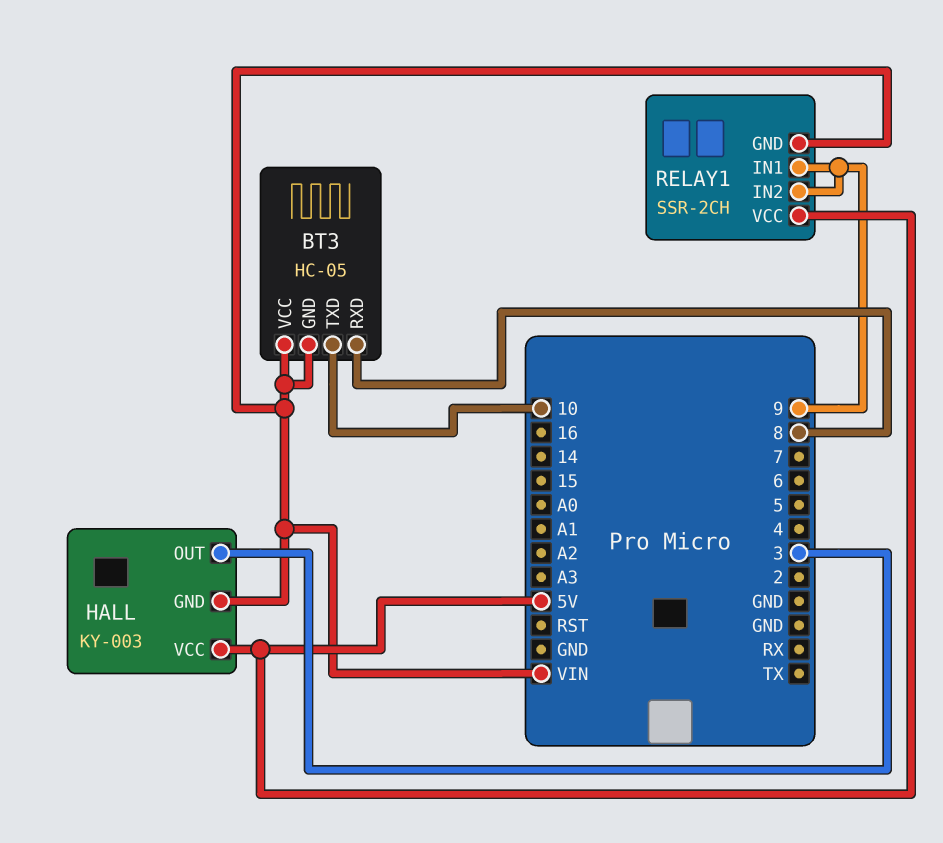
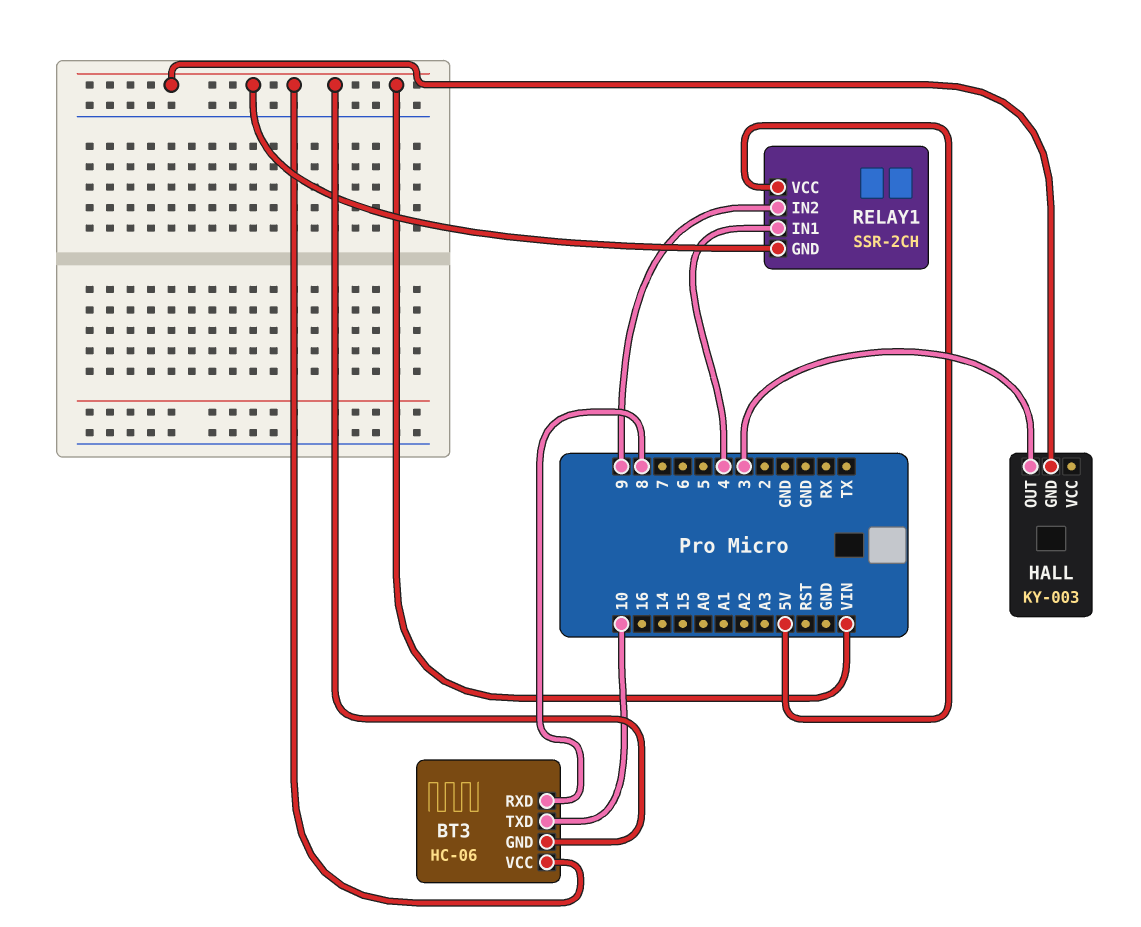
BT3: HC-05 -> HC-06
HALL pin VCC: 5V -> none
RELAY1 pin IN1: 9 -> 4

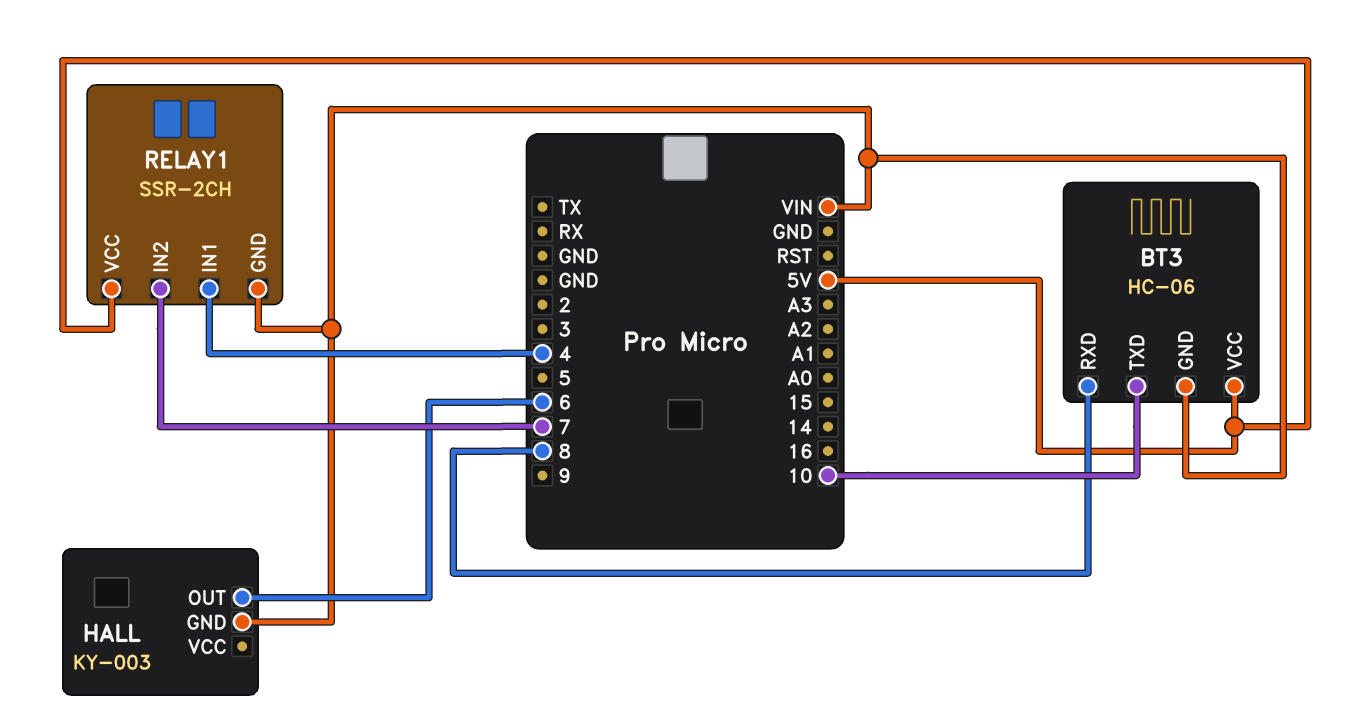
BT3 pin VCC: VIN -> 5V
HALL pin OUT: 3 -> 6
RELAY1 pin IN2: 9 -> 7

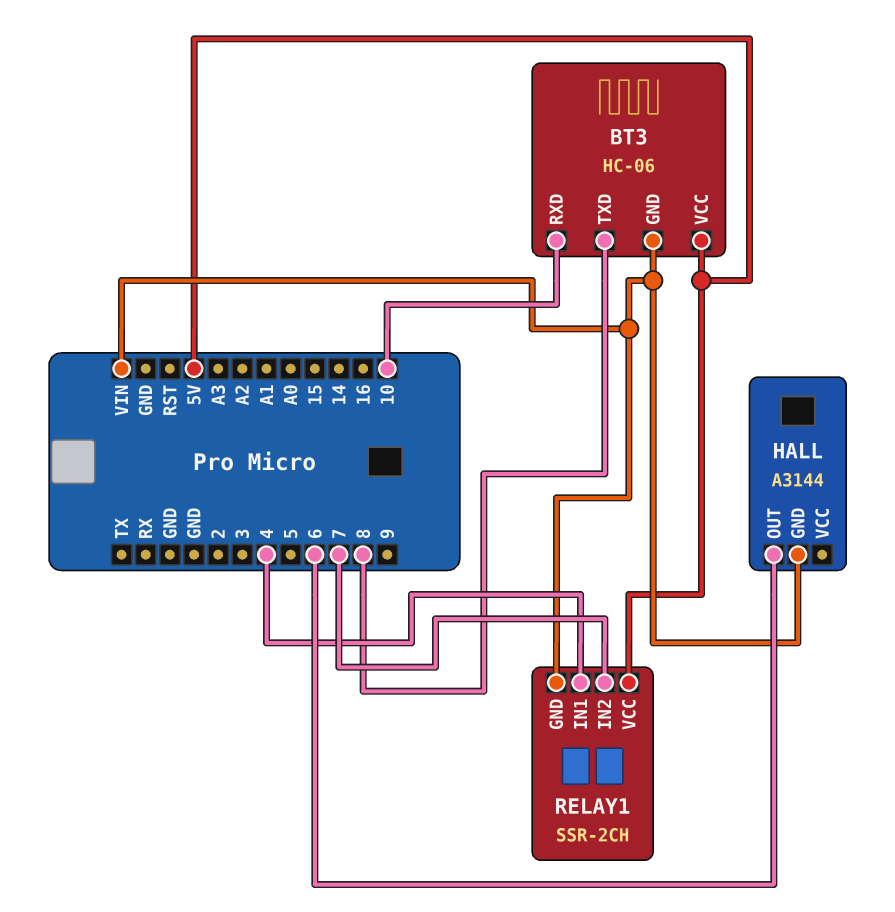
BT3 pin RXD: 8 -> 10
BT3 pin TXD: 10 -> 8
HALL: KY-003 -> A3144

